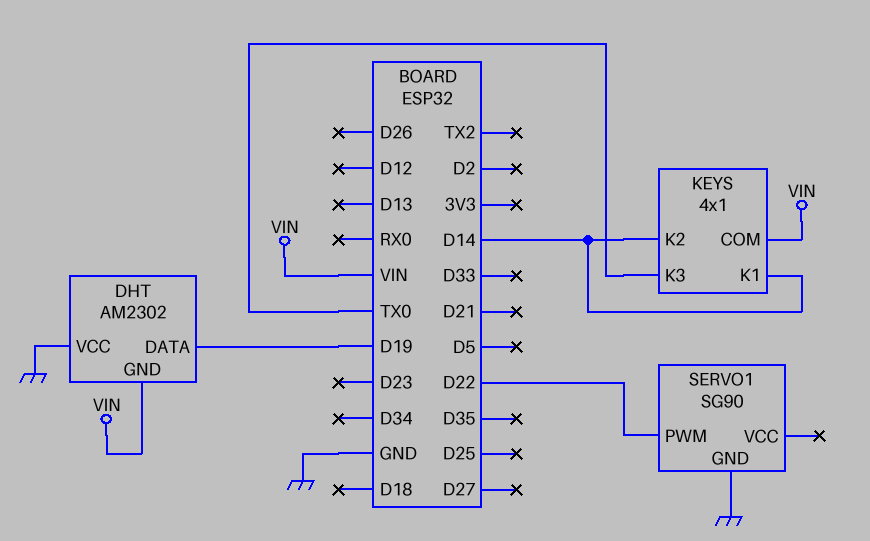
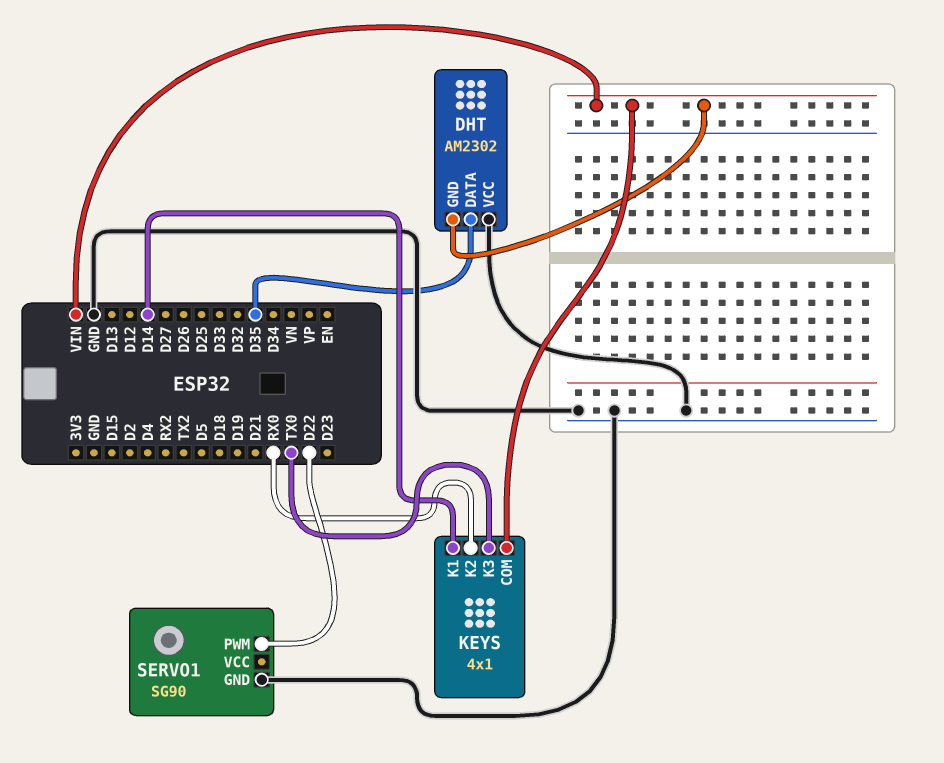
DHT pin DATA: D19 -> D35
KEYS pin K2: D14 -> RX0

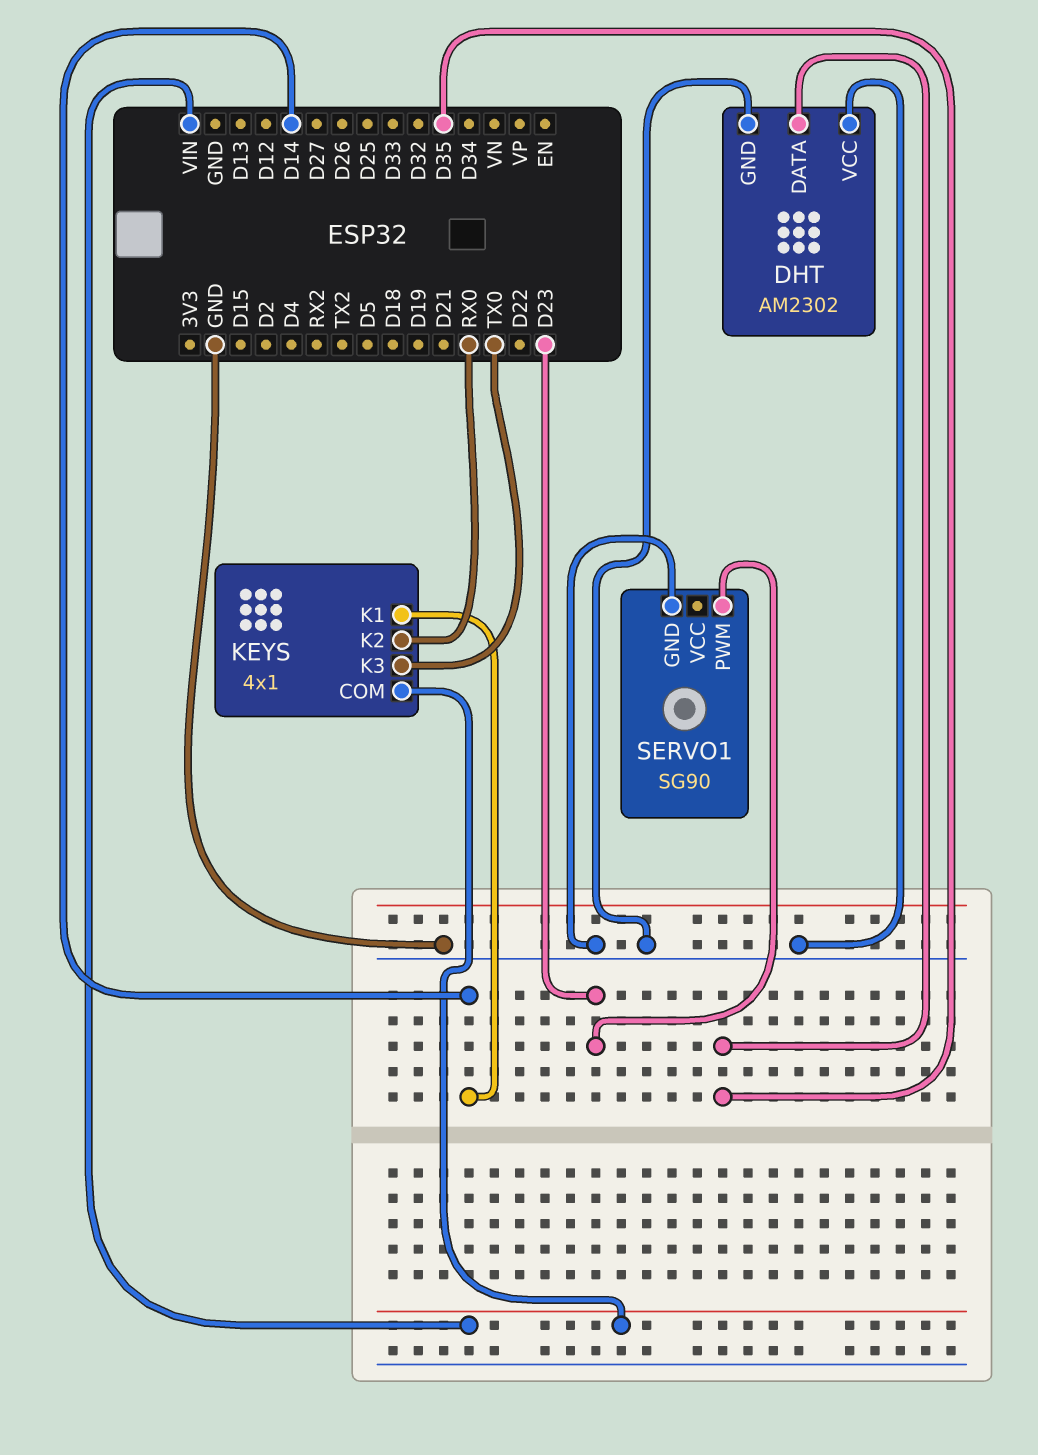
DHT pin GND: VIN -> GND
SERVO1 pin PWM: D22 -> D23

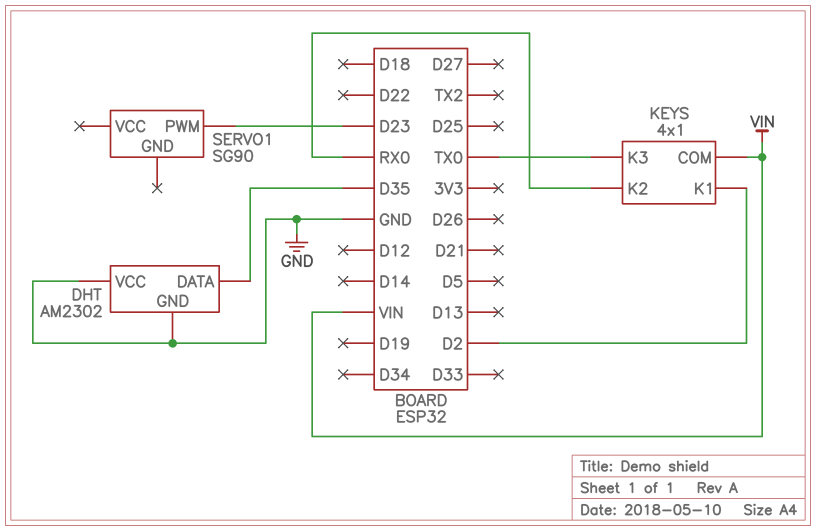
KEYS pin K1: D14 -> D2
SERVO1 pin GND: GND -> none

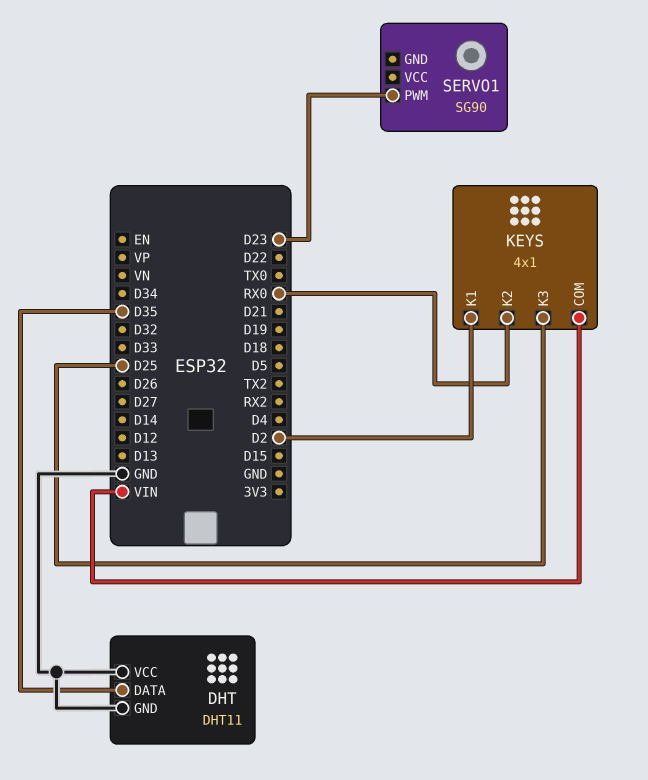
DHT: AM2302 -> DHT11
KEYS pin K3: TX0 -> D25

